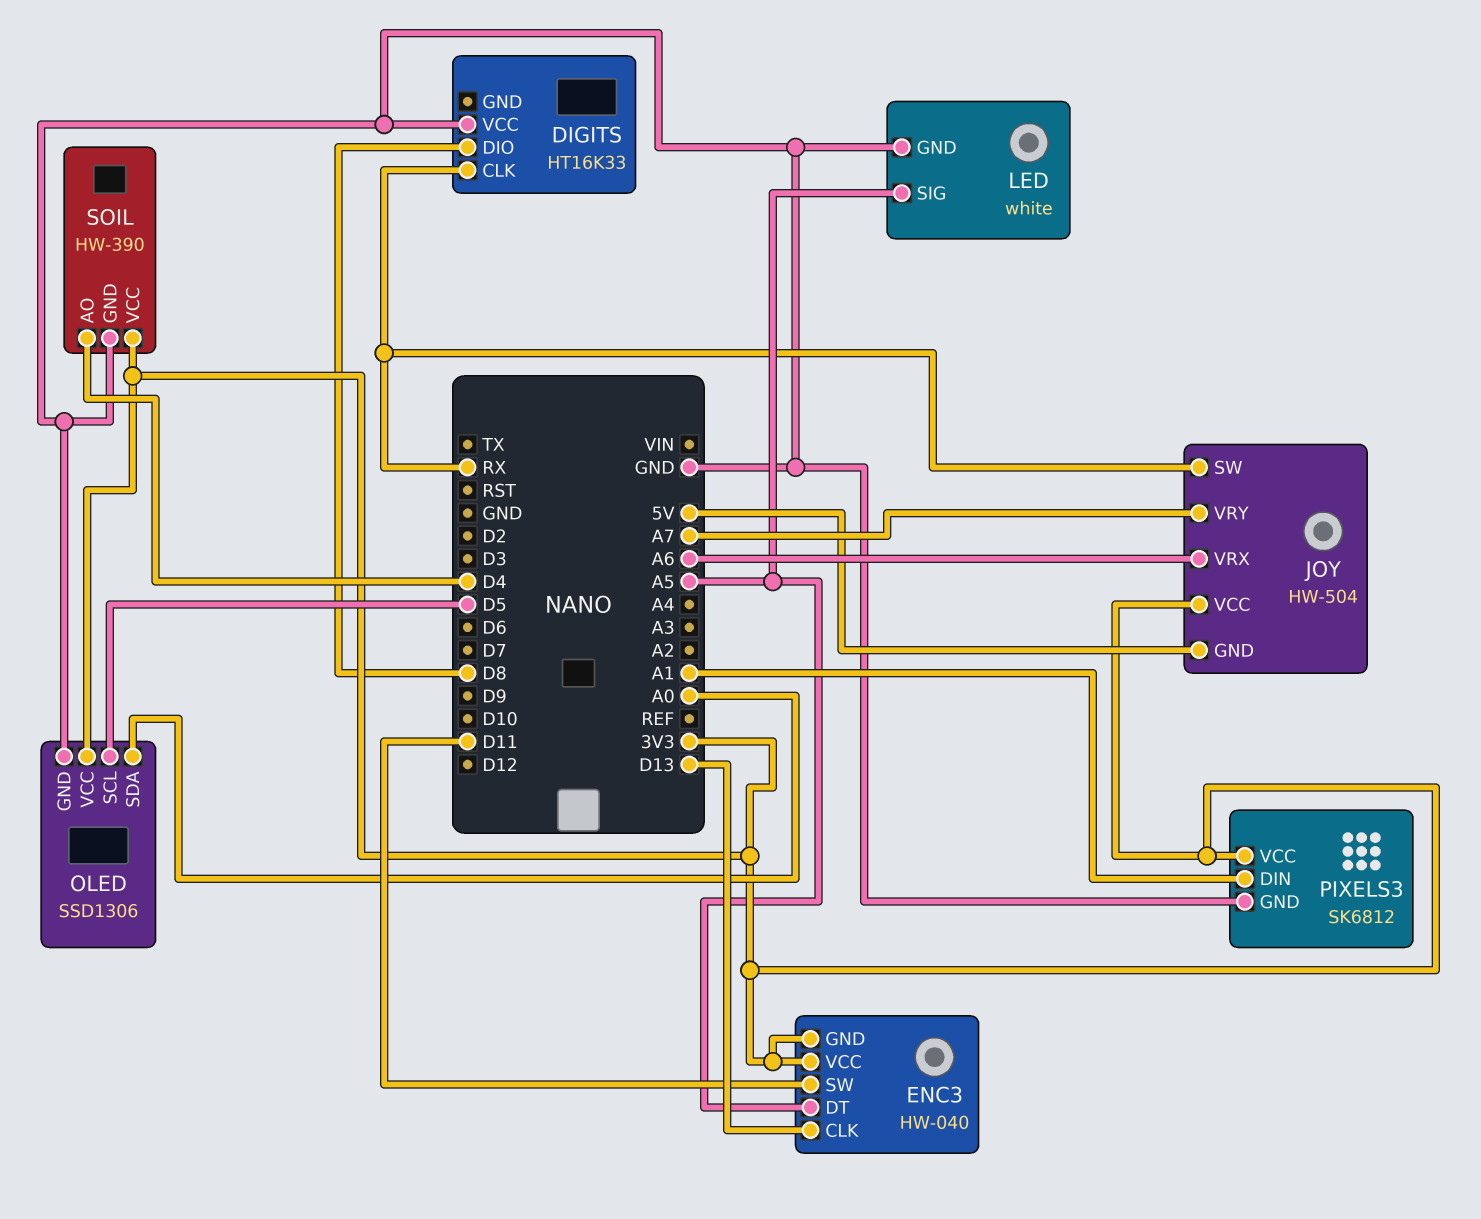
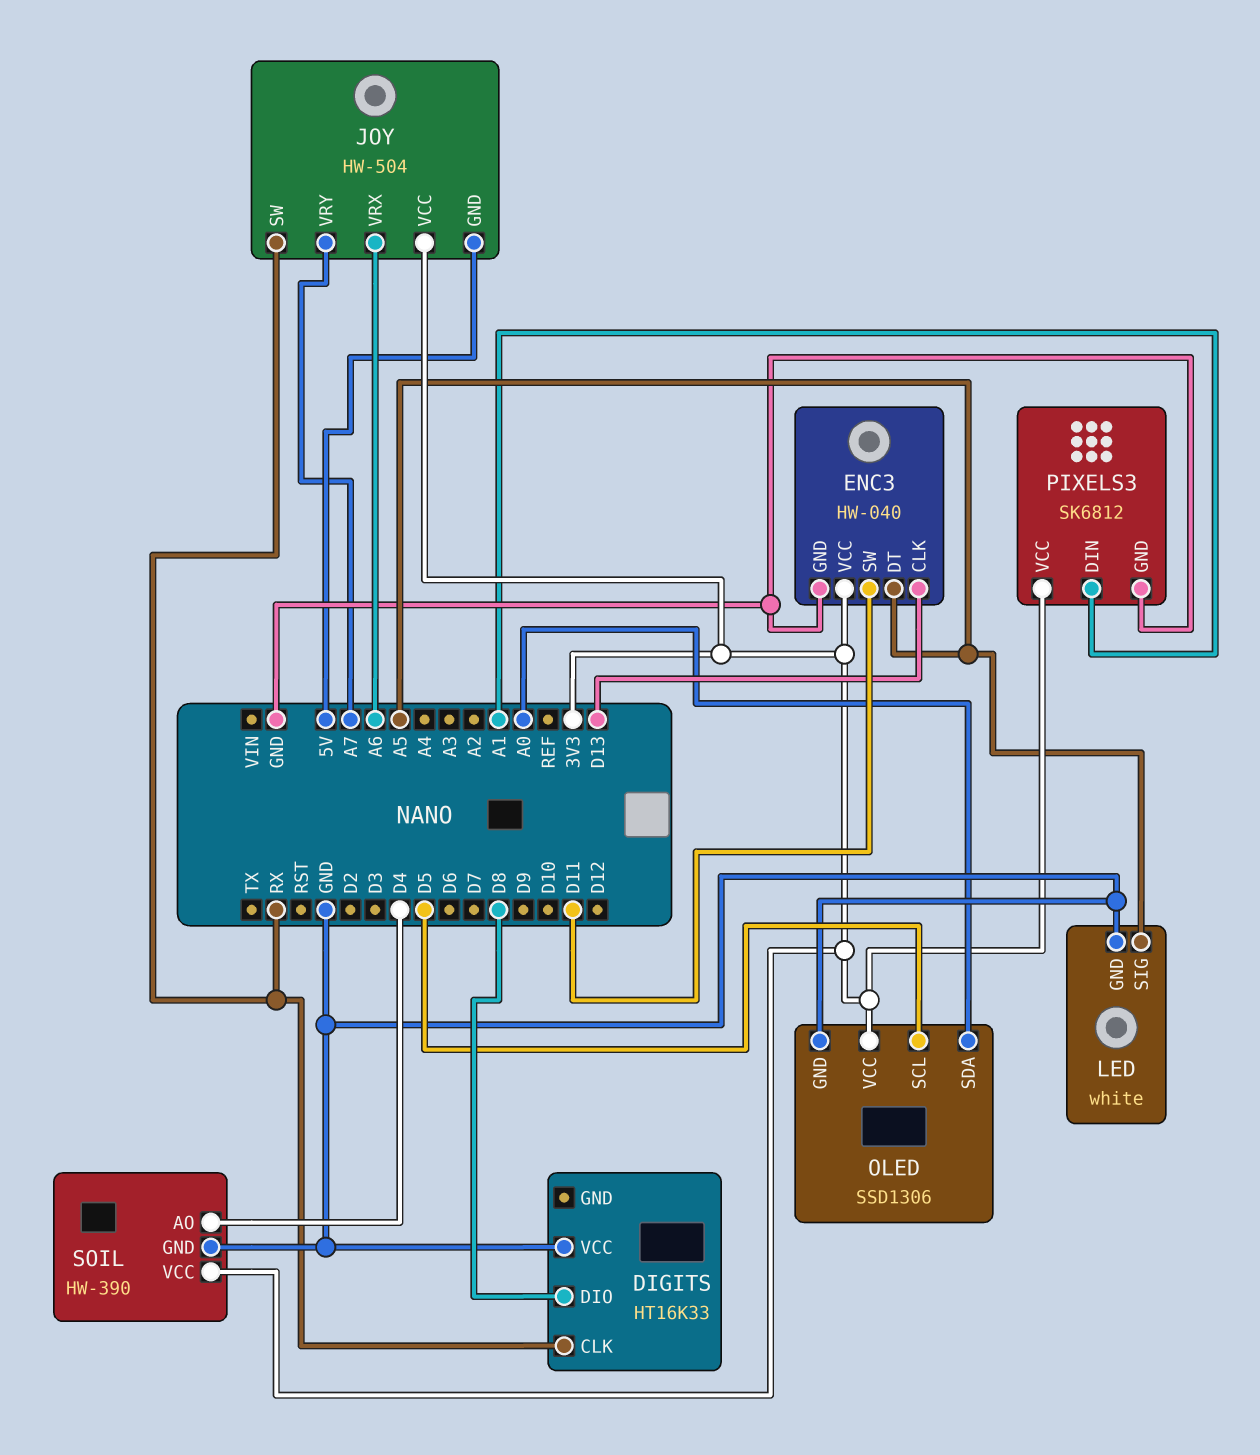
ENC3 pin GND: 3V3 -> GND

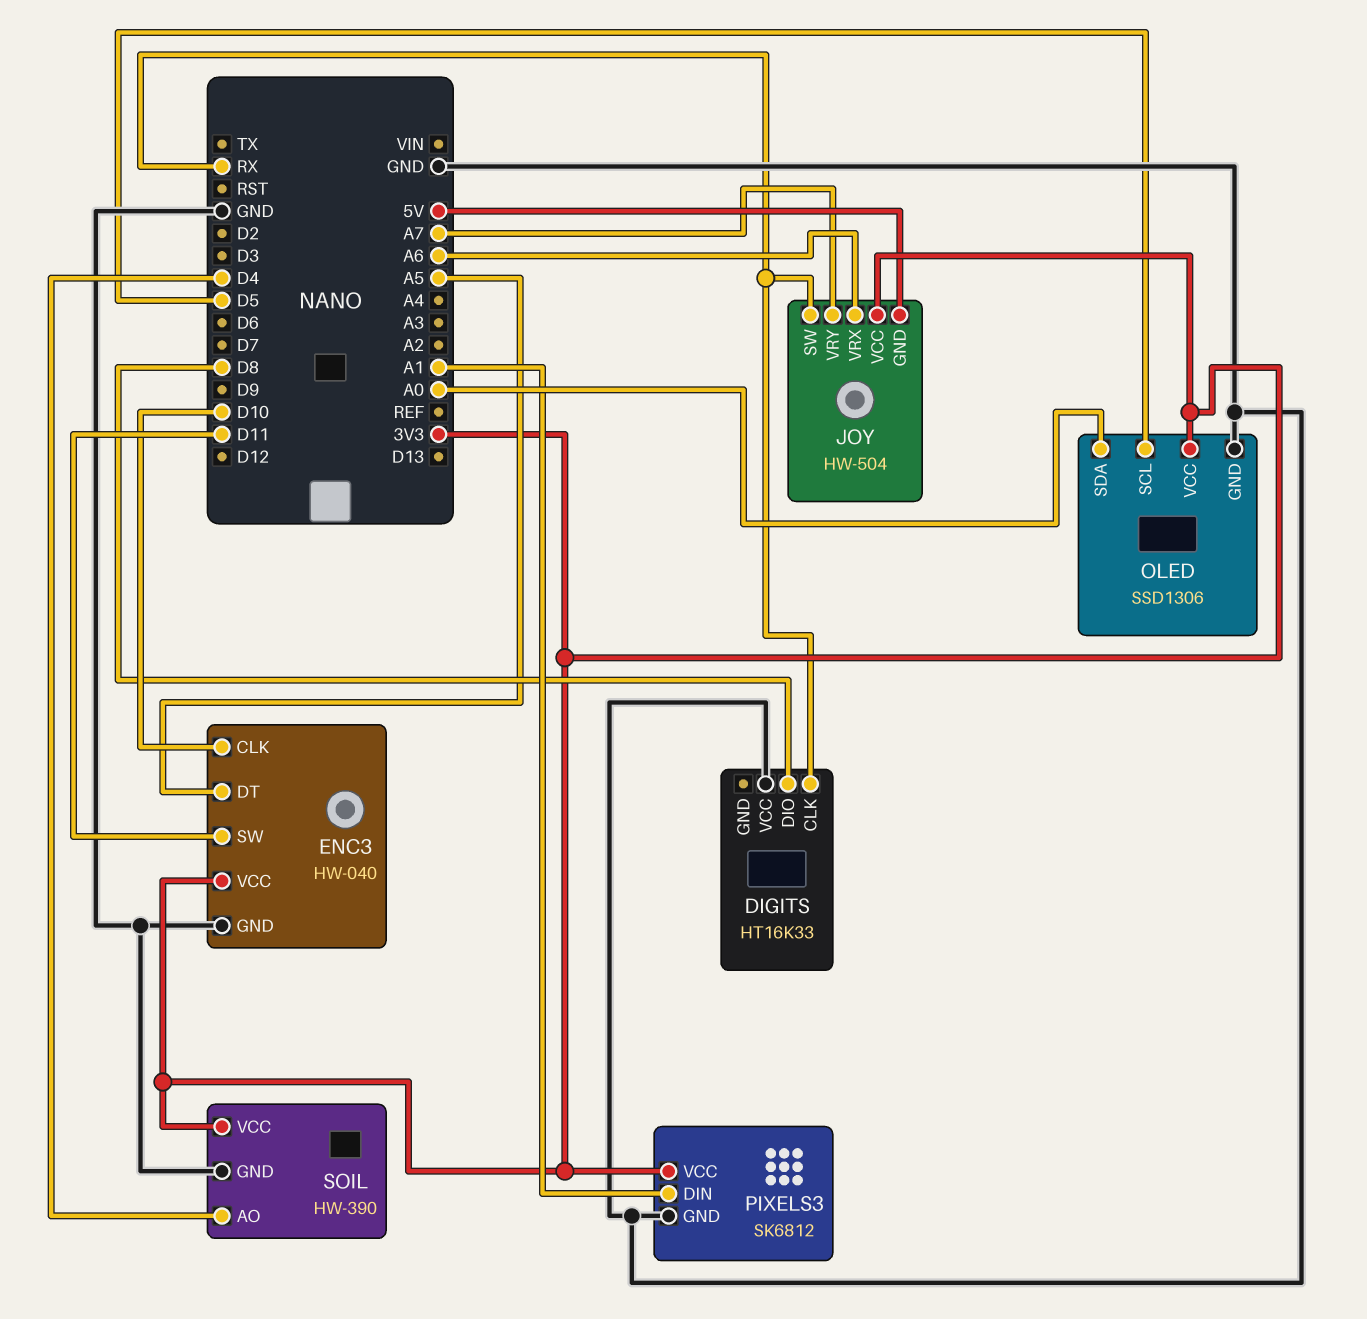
ENC3 pin CLK: D13 -> D10
LED: white -> none
LED pin GND: GND -> none
LED pin SIG: A5 -> none

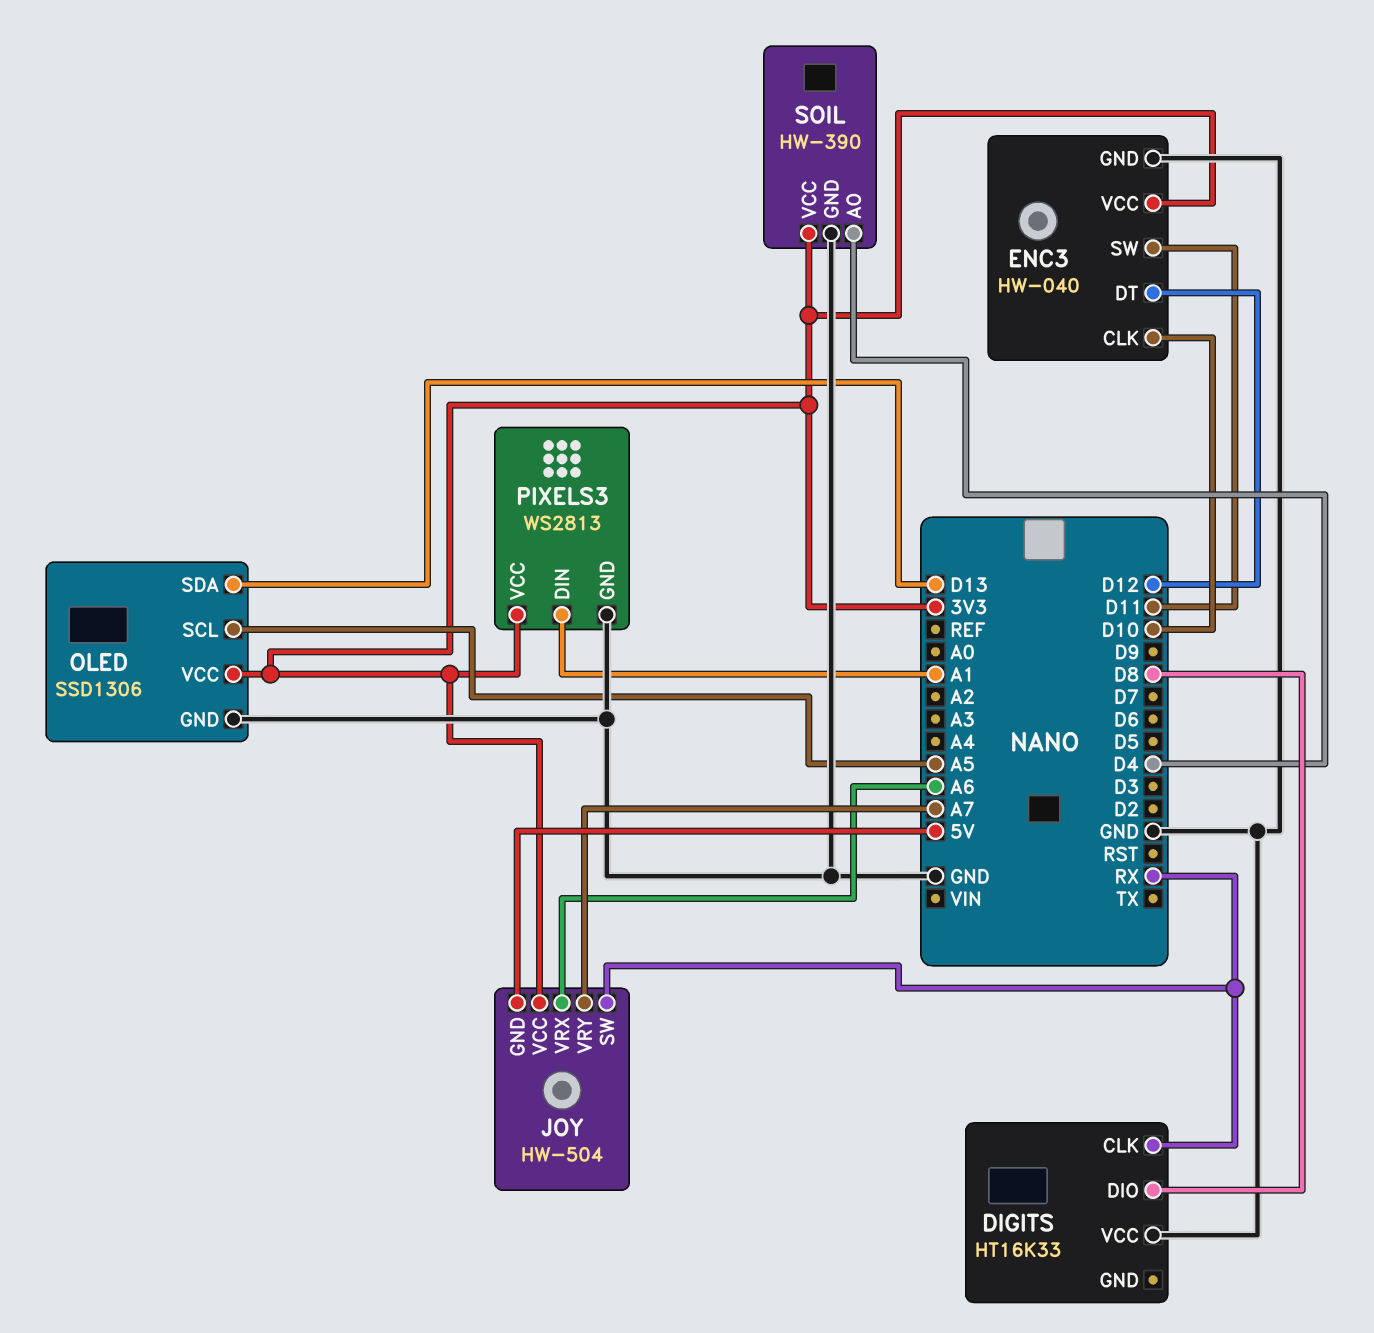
ENC3 pin DT: A5 -> D12
OLED pin SCL: D5 -> A5
OLED pin SDA: A0 -> D13
PIXELS3: SK6812 -> WS2813

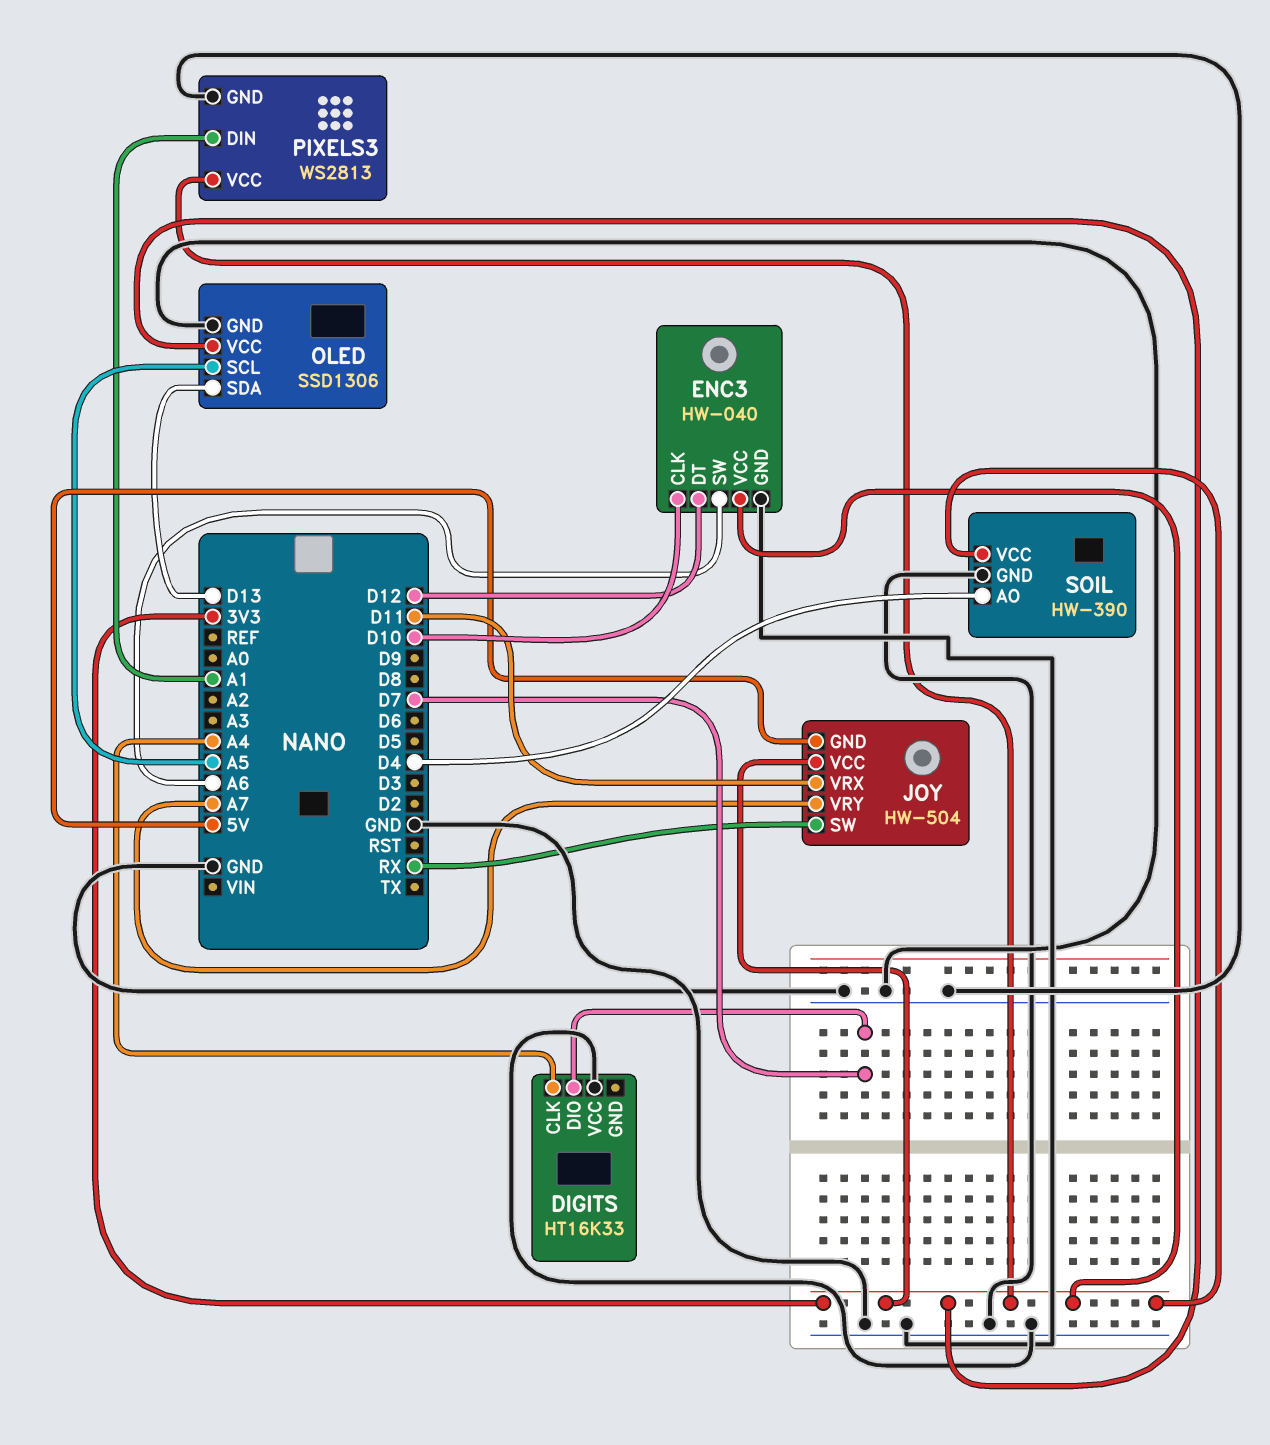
DIGITS pin CLK: RX -> A4
DIGITS pin DIO: D8 -> D7
ENC3 pin SW: D11 -> A6
JOY pin VRX: A6 -> D11

